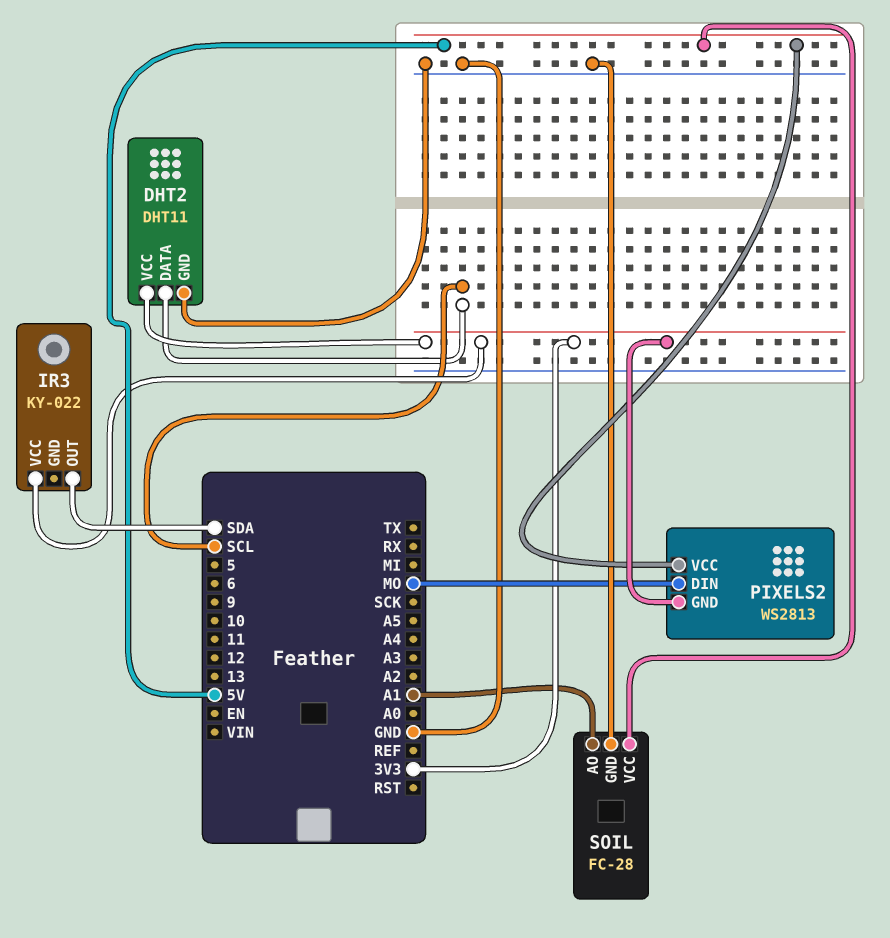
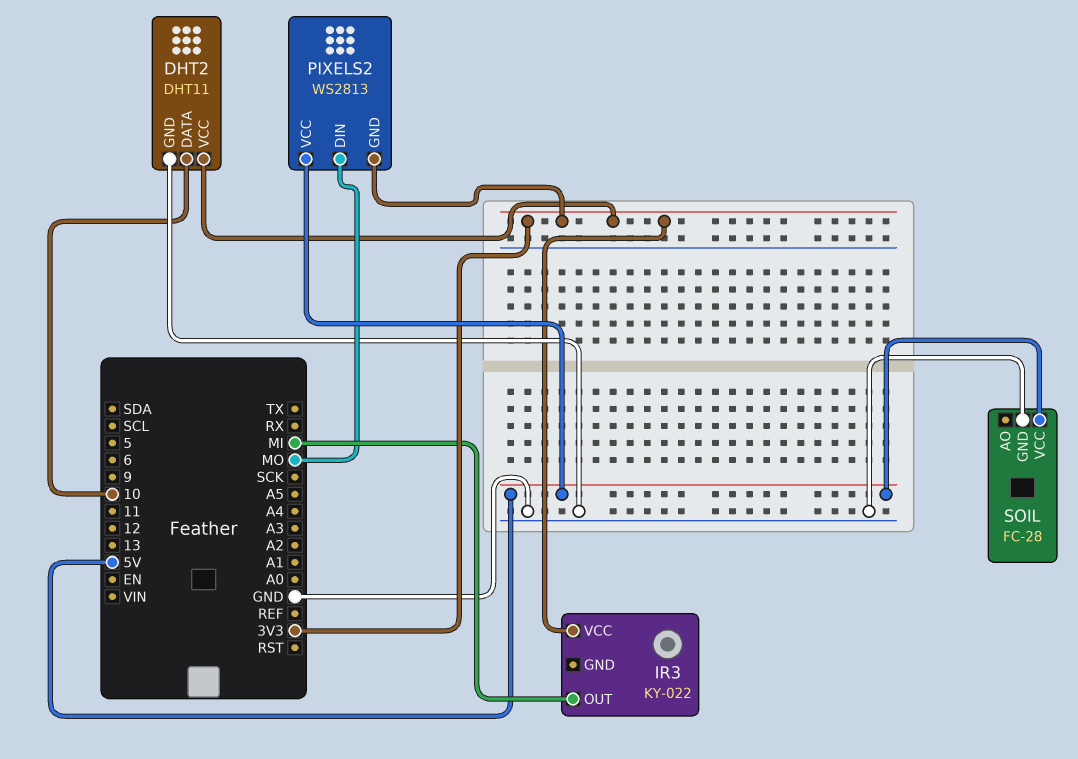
DHT2 pin DATA: SCL -> 10
IR3 pin OUT: SDA -> MI
SOIL pin AO: A1 -> none

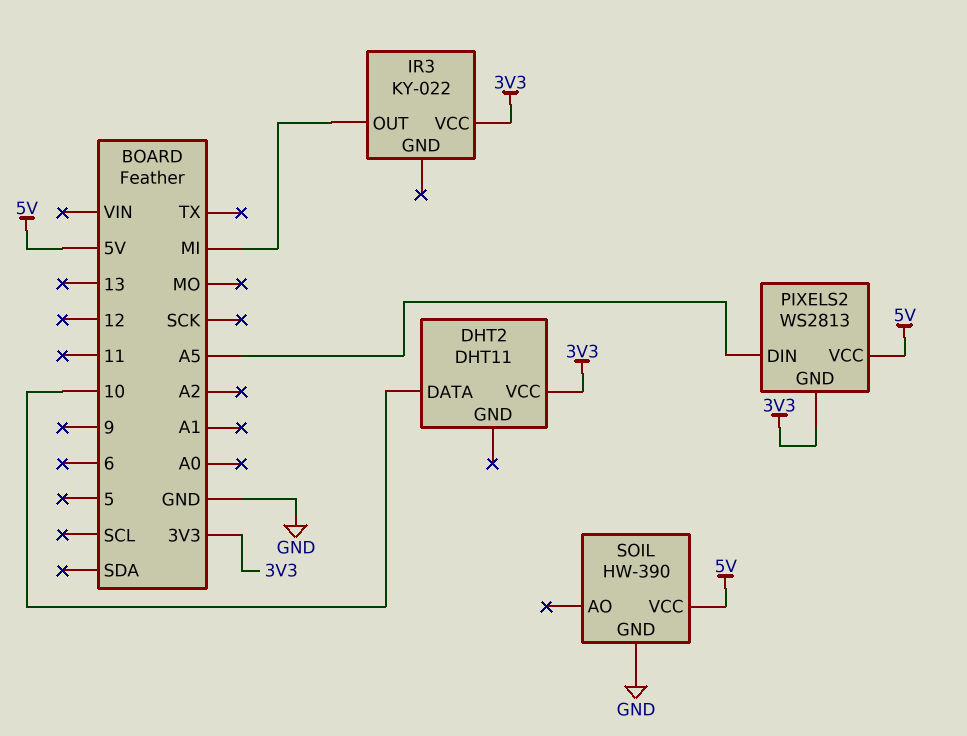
DHT2 pin GND: GND -> none
PIXELS2 pin DIN: MO -> A5
SOIL: FC-28 -> HW-390

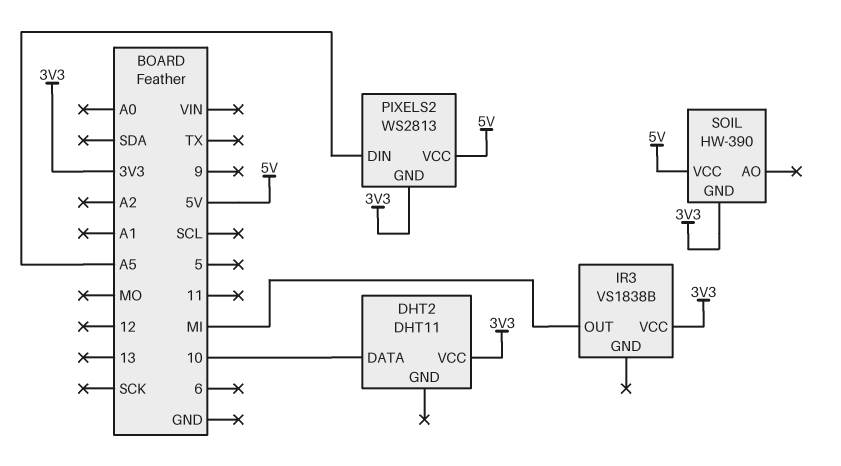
IR3: KY-022 -> VS1838B
SOIL pin GND: GND -> 3V3

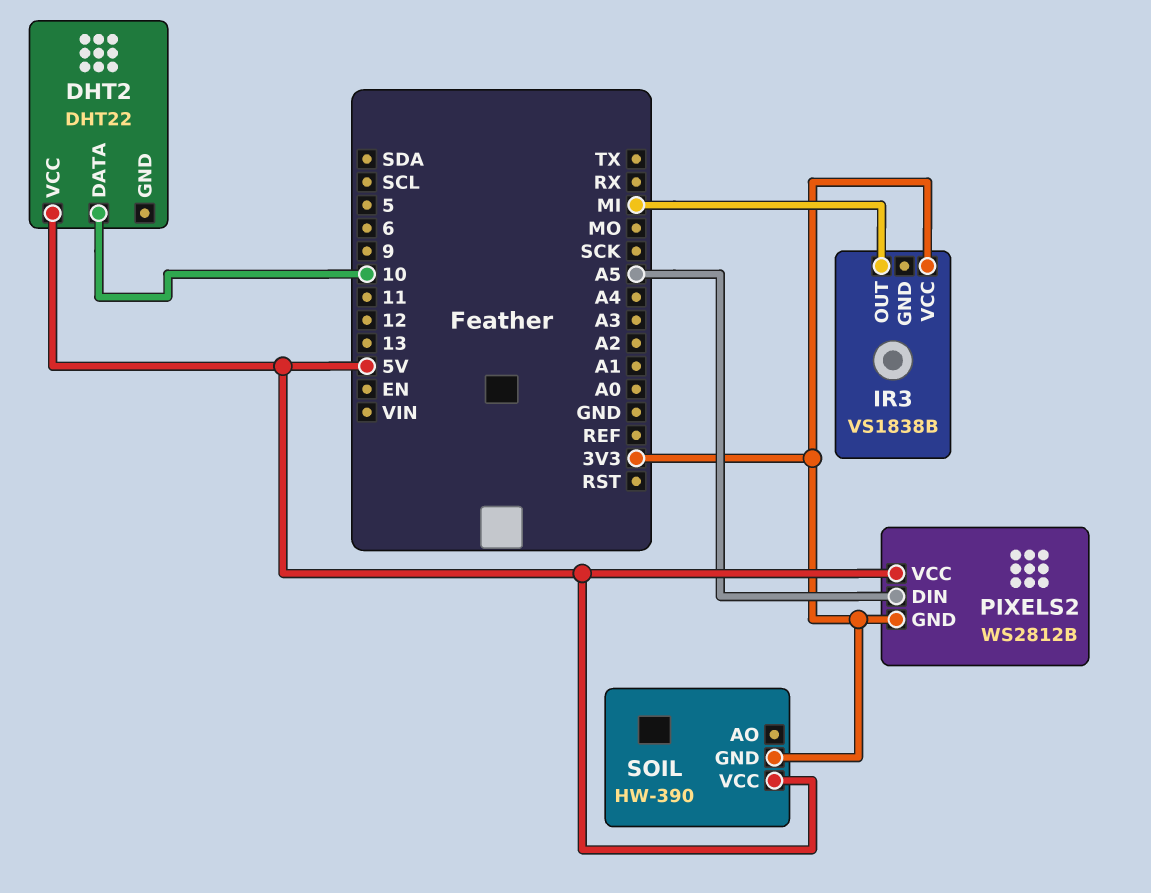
DHT2: DHT11 -> DHT22
DHT2 pin VCC: 3V3 -> 5V
PIXELS2: WS2813 -> WS2812B

